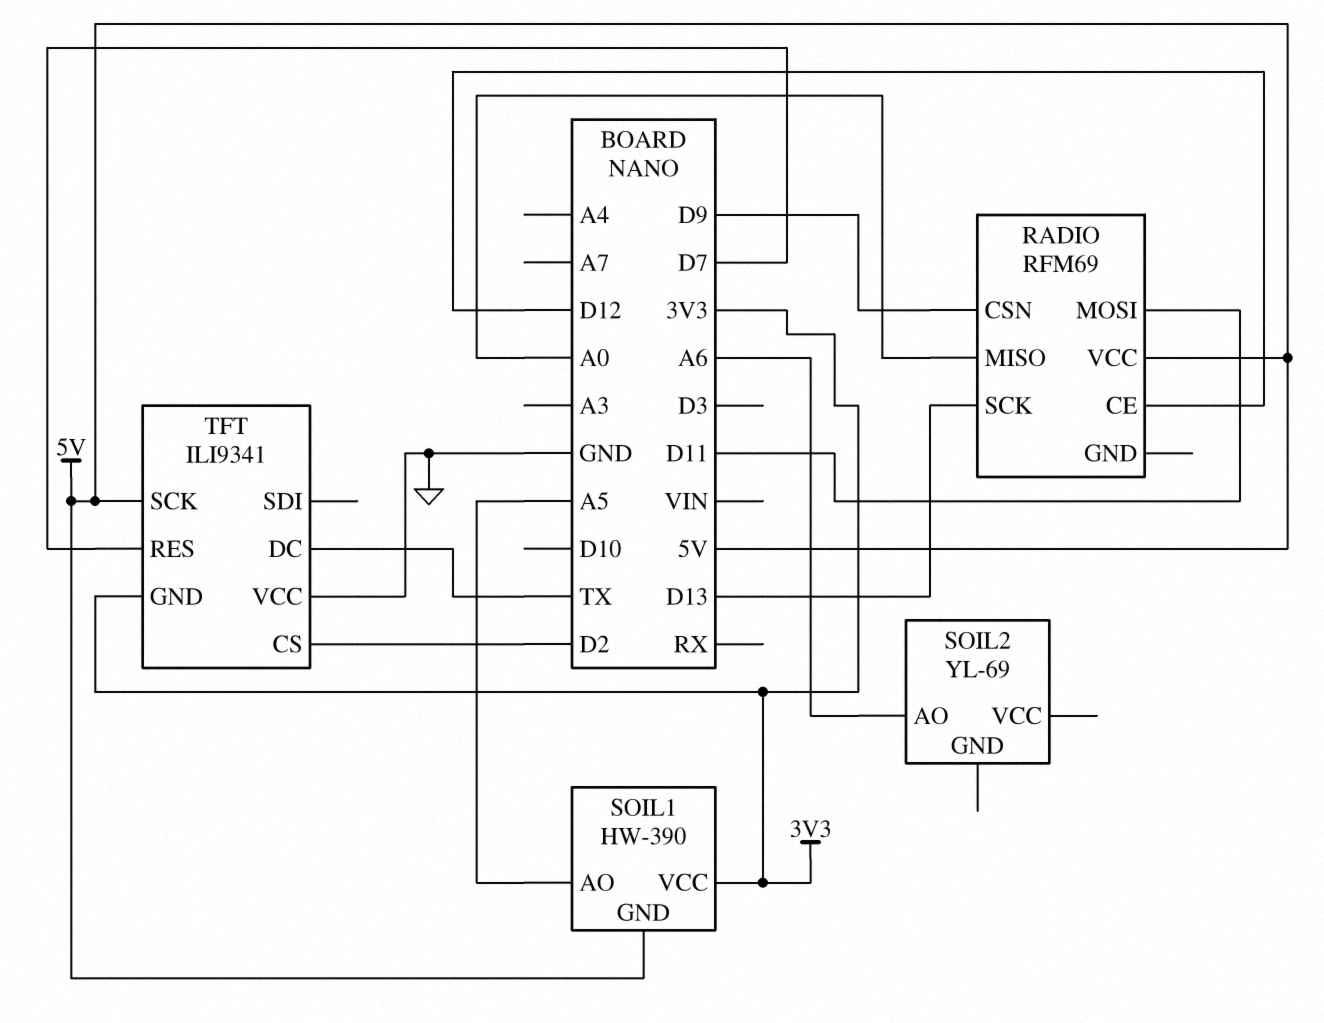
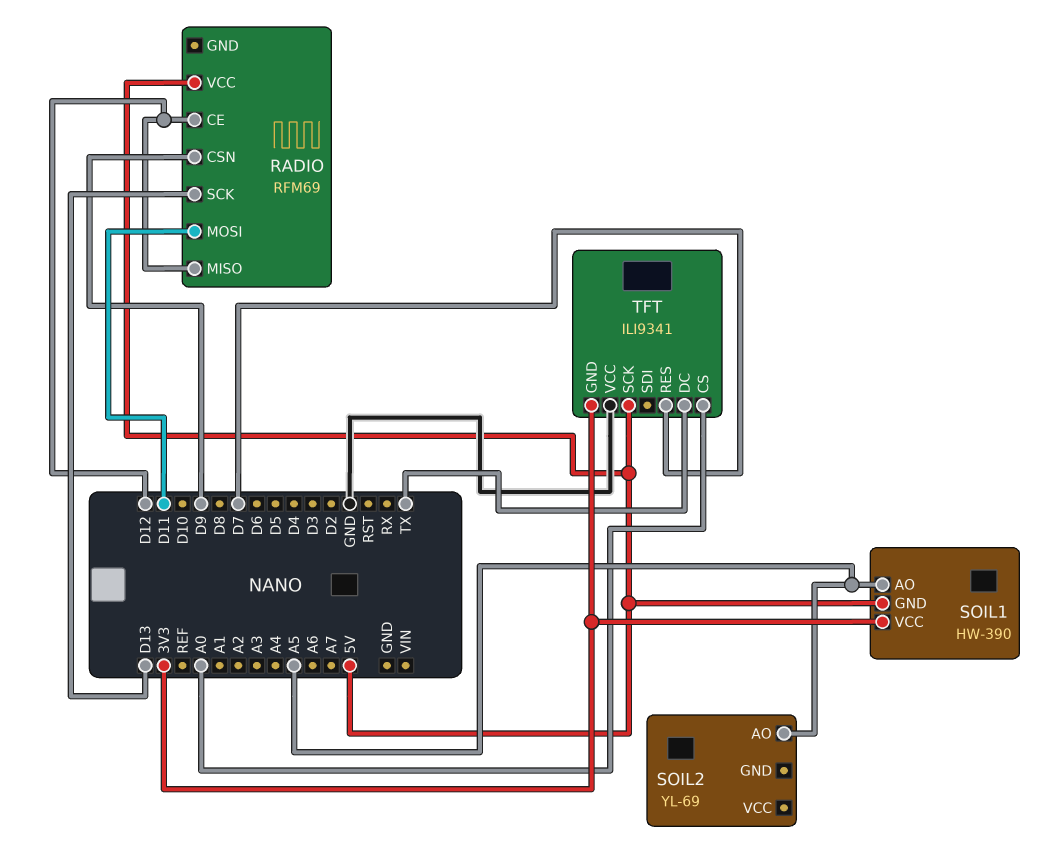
RADIO pin MISO: A0 -> D12
SOIL2 pin AO: A6 -> A5
TFT pin CS: D2 -> A0

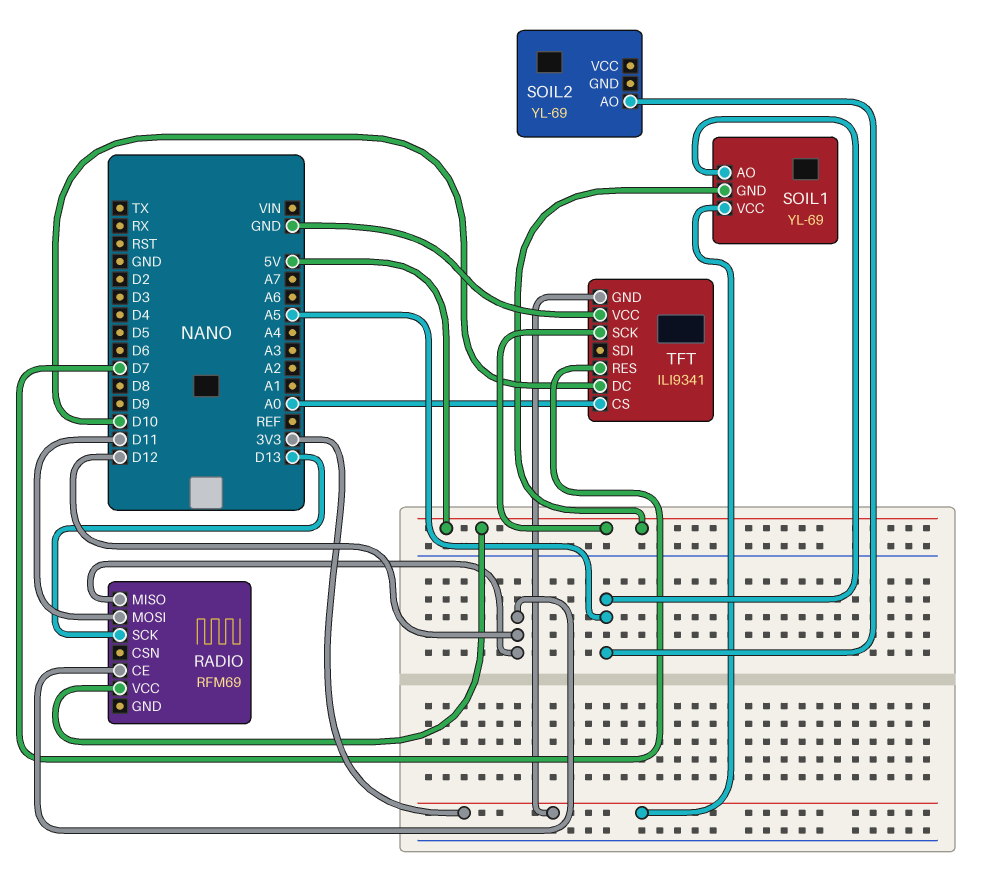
RADIO pin CSN: D9 -> none
SOIL1: HW-390 -> YL-69
TFT pin DC: TX -> D10

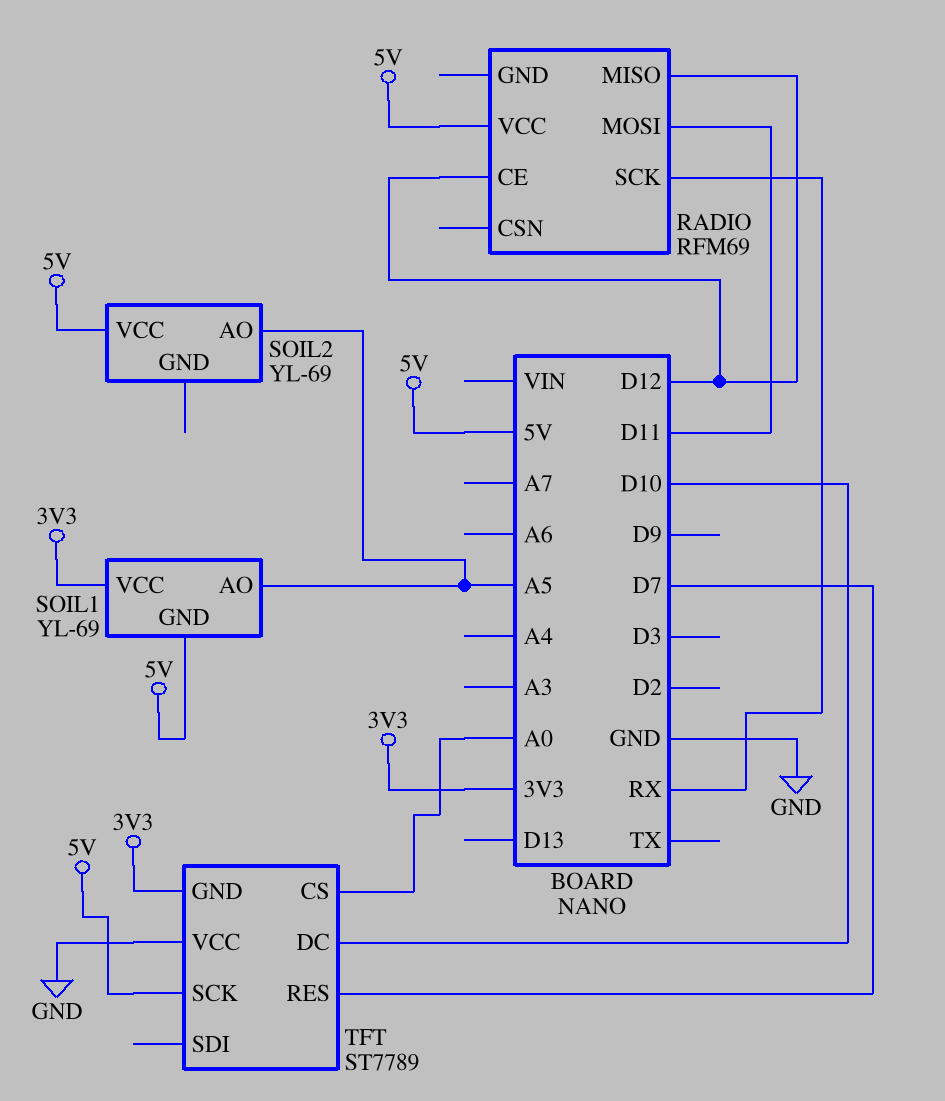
RADIO pin SCK: D13 -> RX
SOIL2 pin VCC: none -> 5V
TFT: ILI9341 -> ST7789

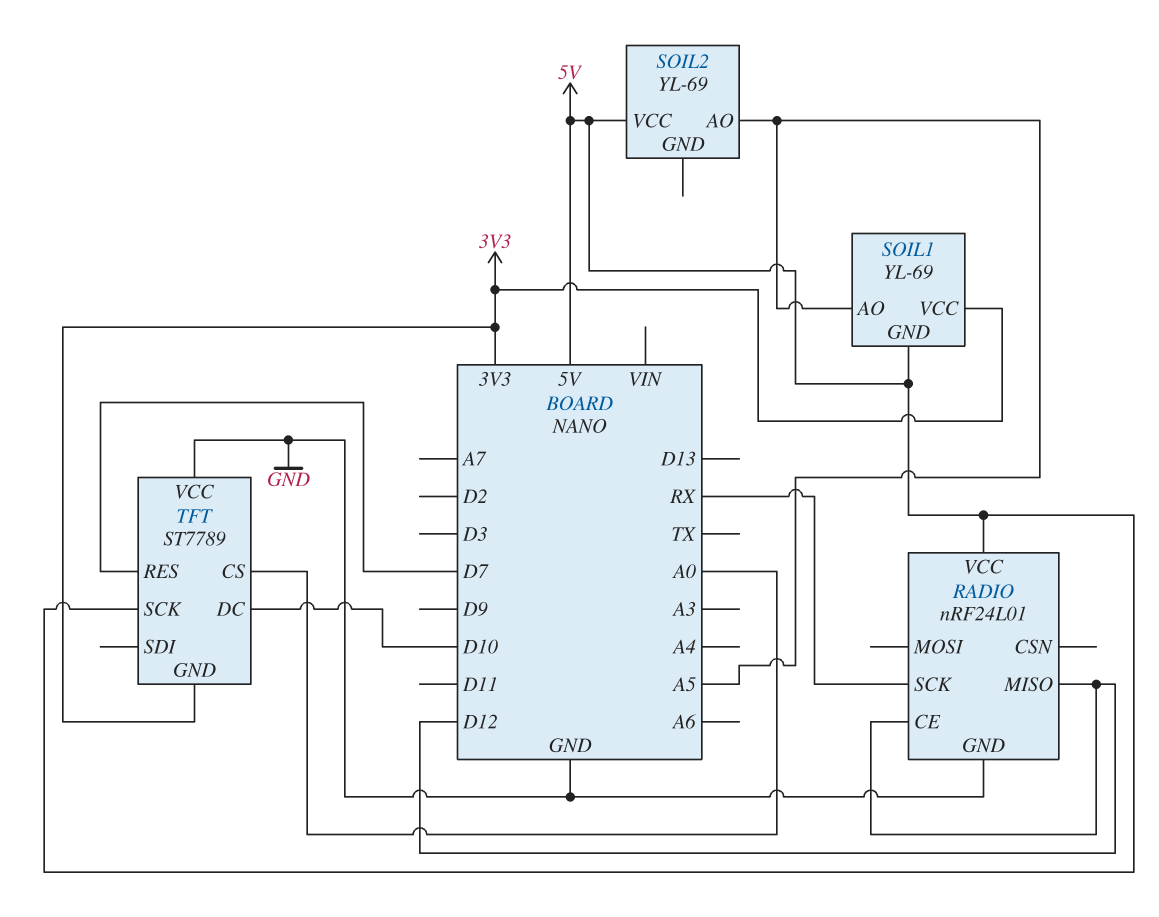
RADIO: RFM69 -> nRF24L01
RADIO pin GND: none -> GND
RADIO pin MOSI: D11 -> none

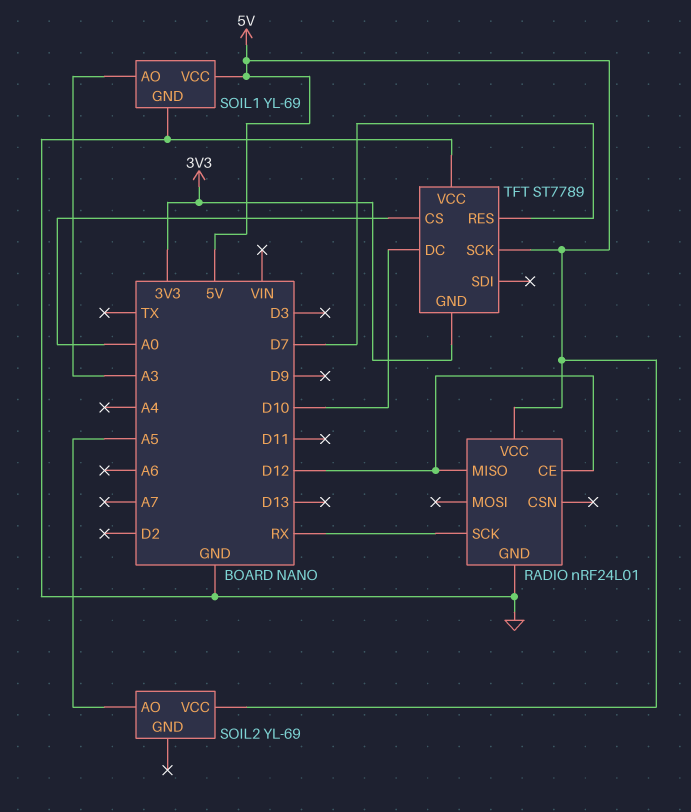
SOIL1 pin AO: A5 -> A3
SOIL1 pin GND: 5V -> GND
SOIL1 pin VCC: 3V3 -> 5V

